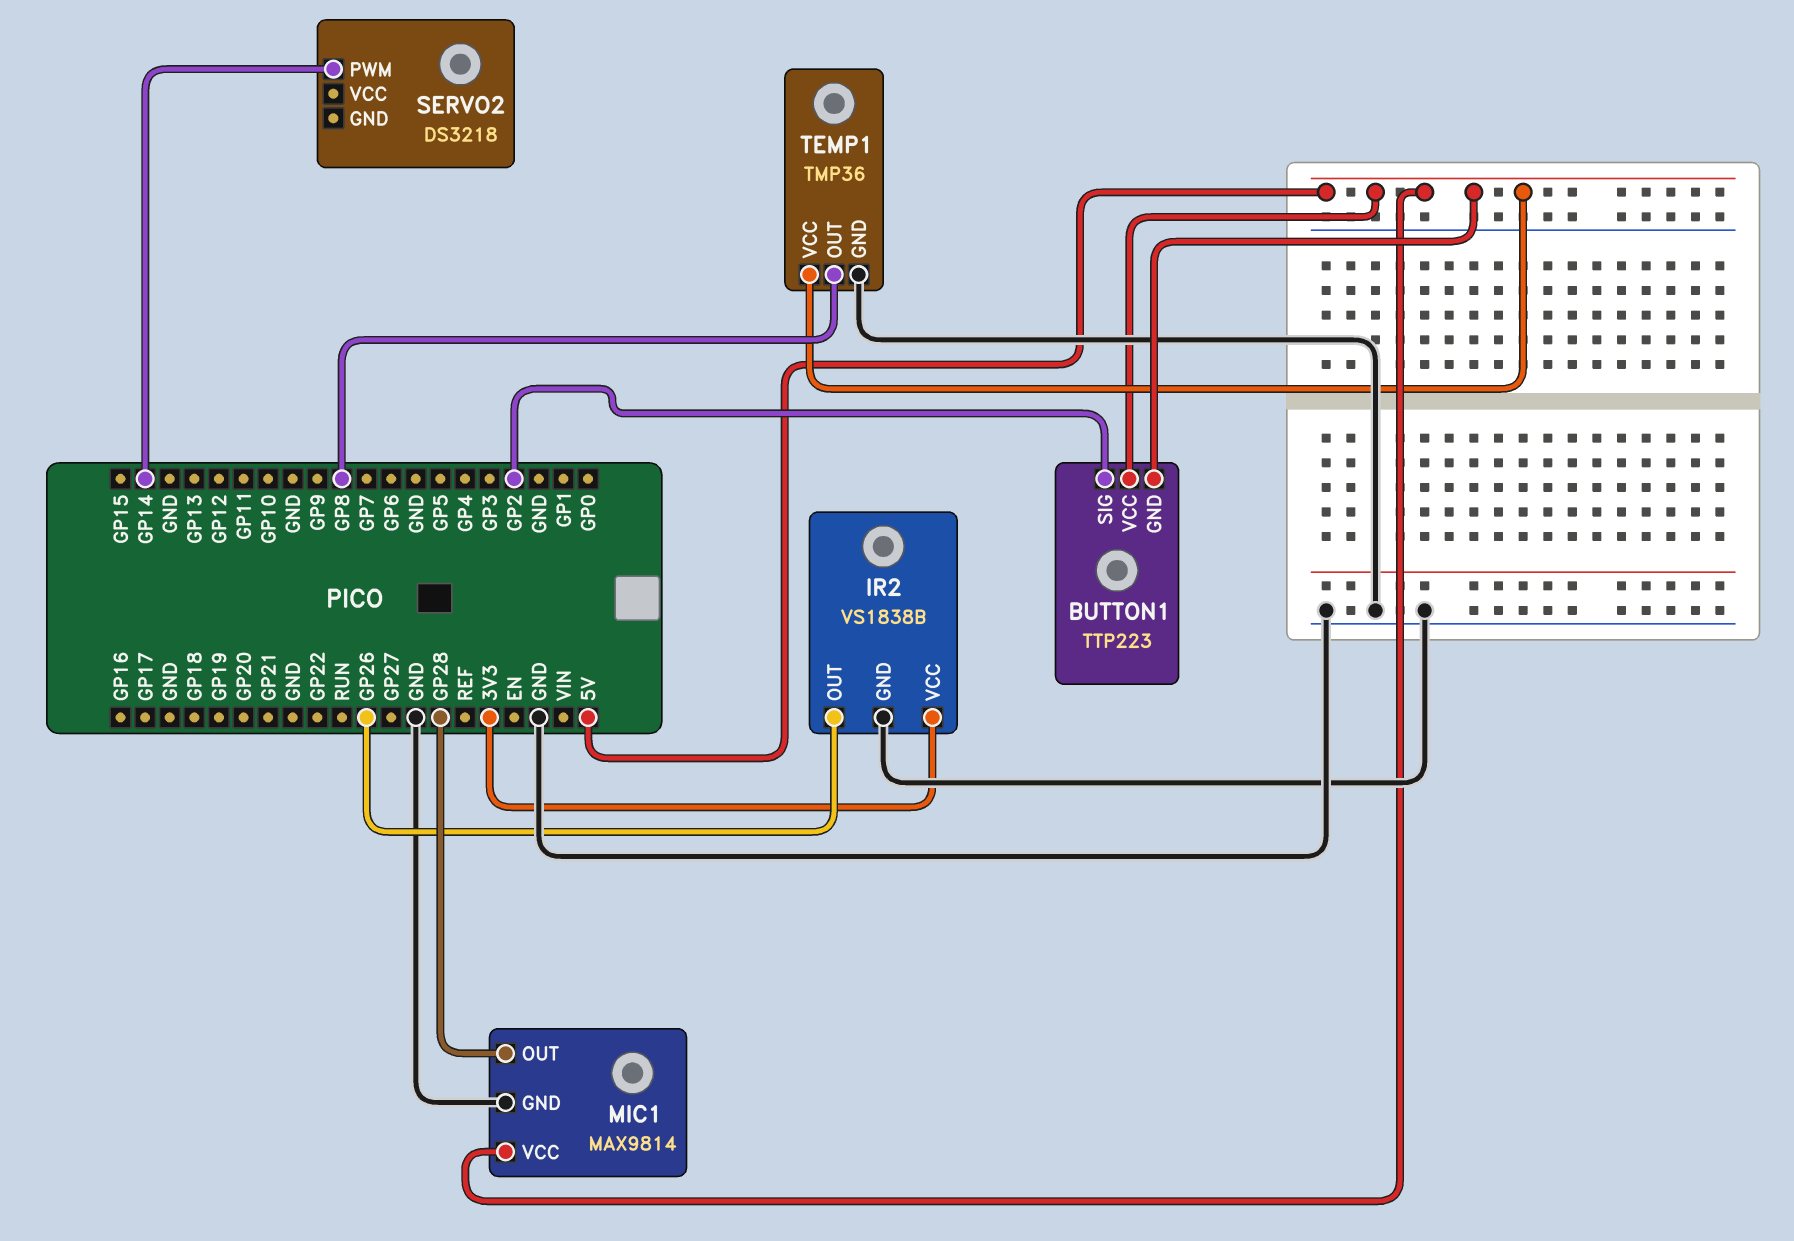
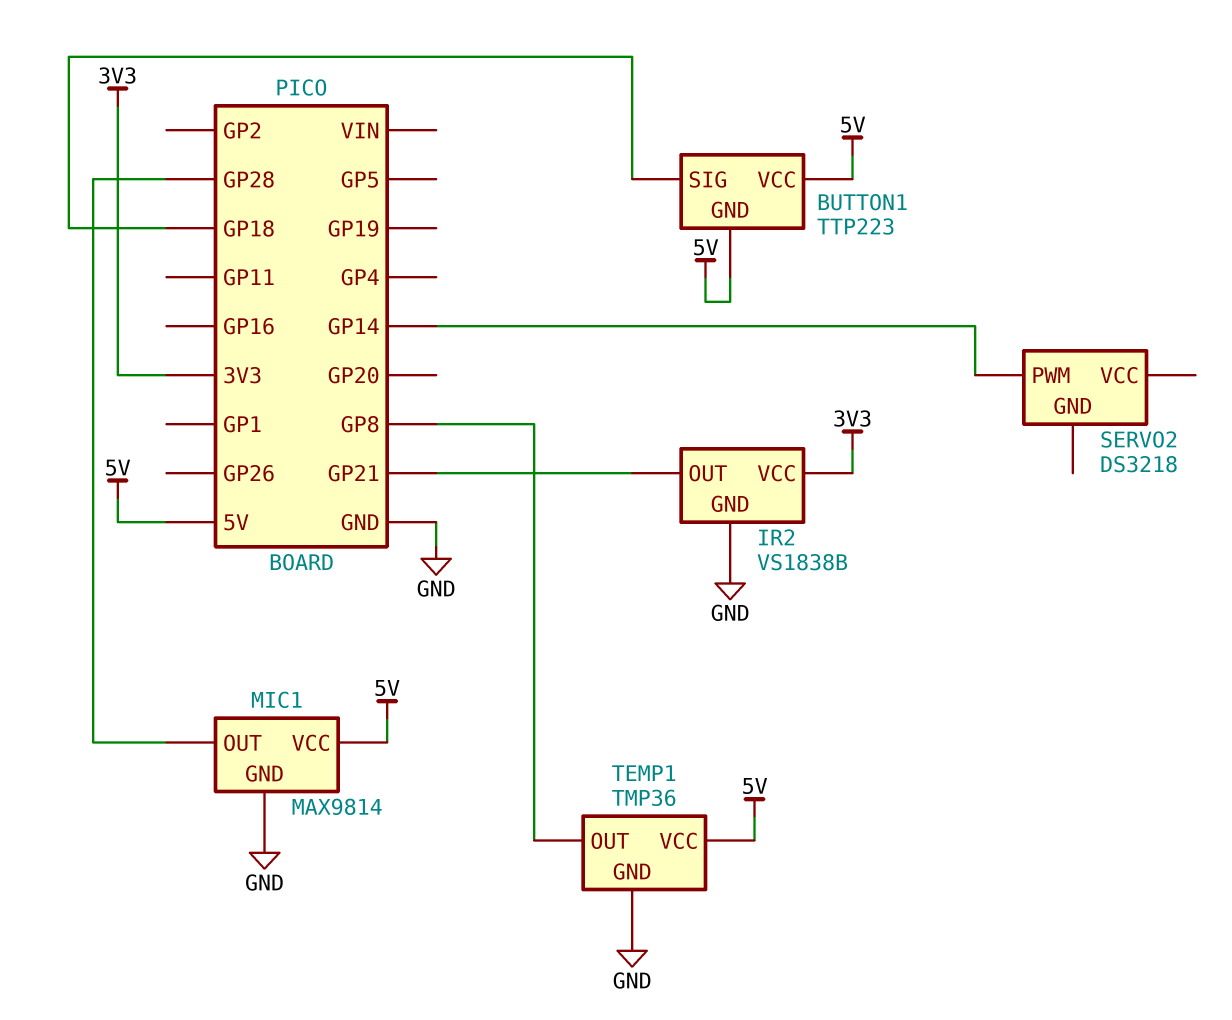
BUTTON1 pin SIG: GP2 -> GP18
IR2 pin OUT: GP26 -> GP21

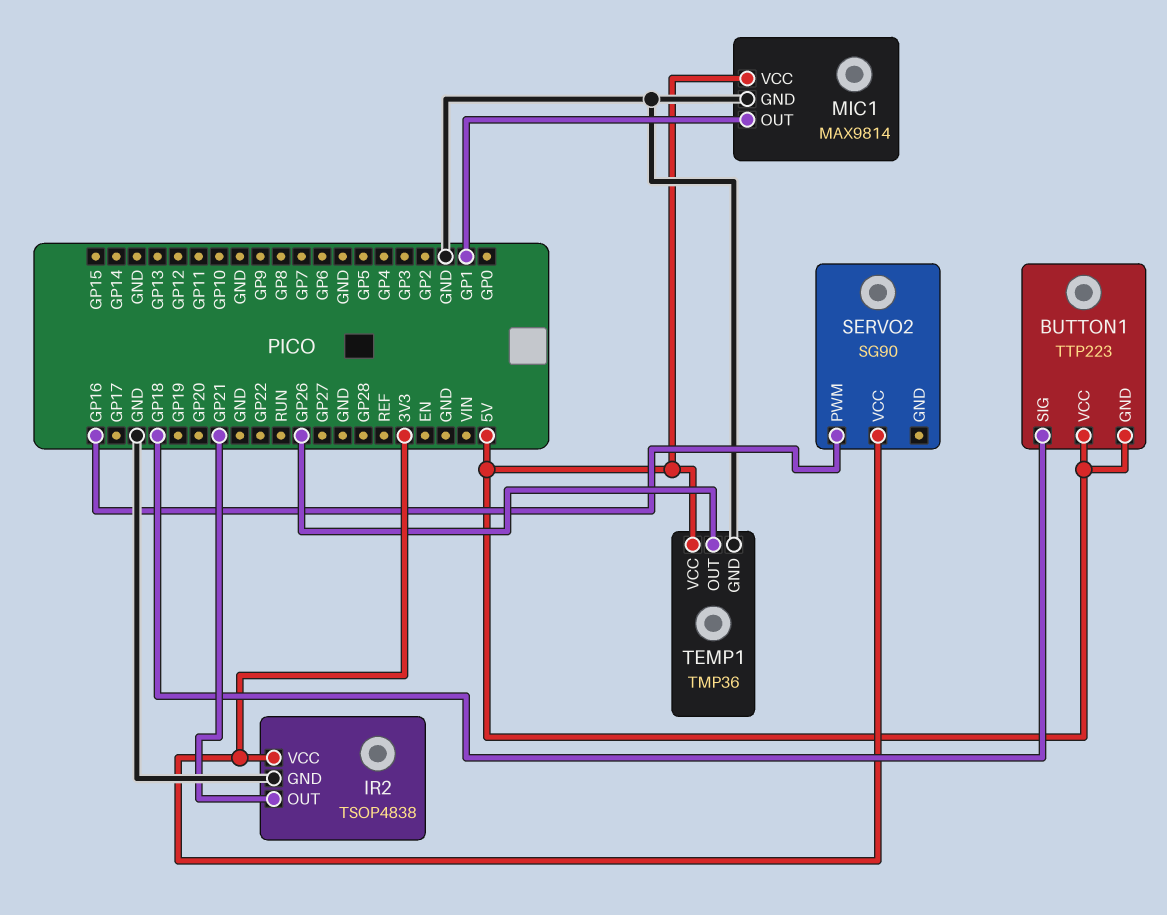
IR2: VS1838B -> TSOP4838
MIC1 pin OUT: GP28 -> GP1
SERVO2: DS3218 -> SG90
SERVO2 pin PWM: GP14 -> GP16
SERVO2 pin VCC: none -> 3V3
TEMP1 pin OUT: GP8 -> GP26

